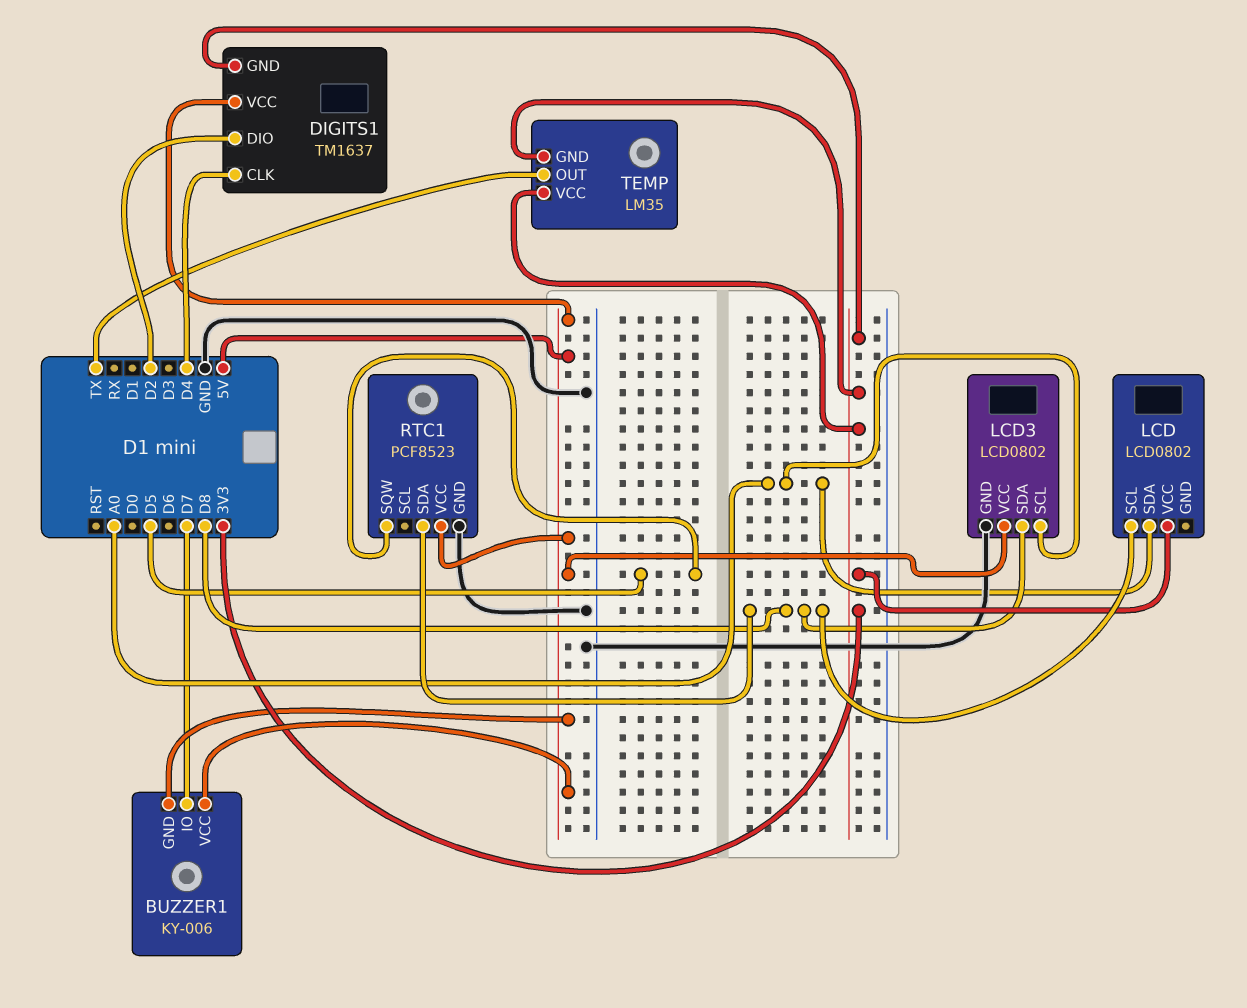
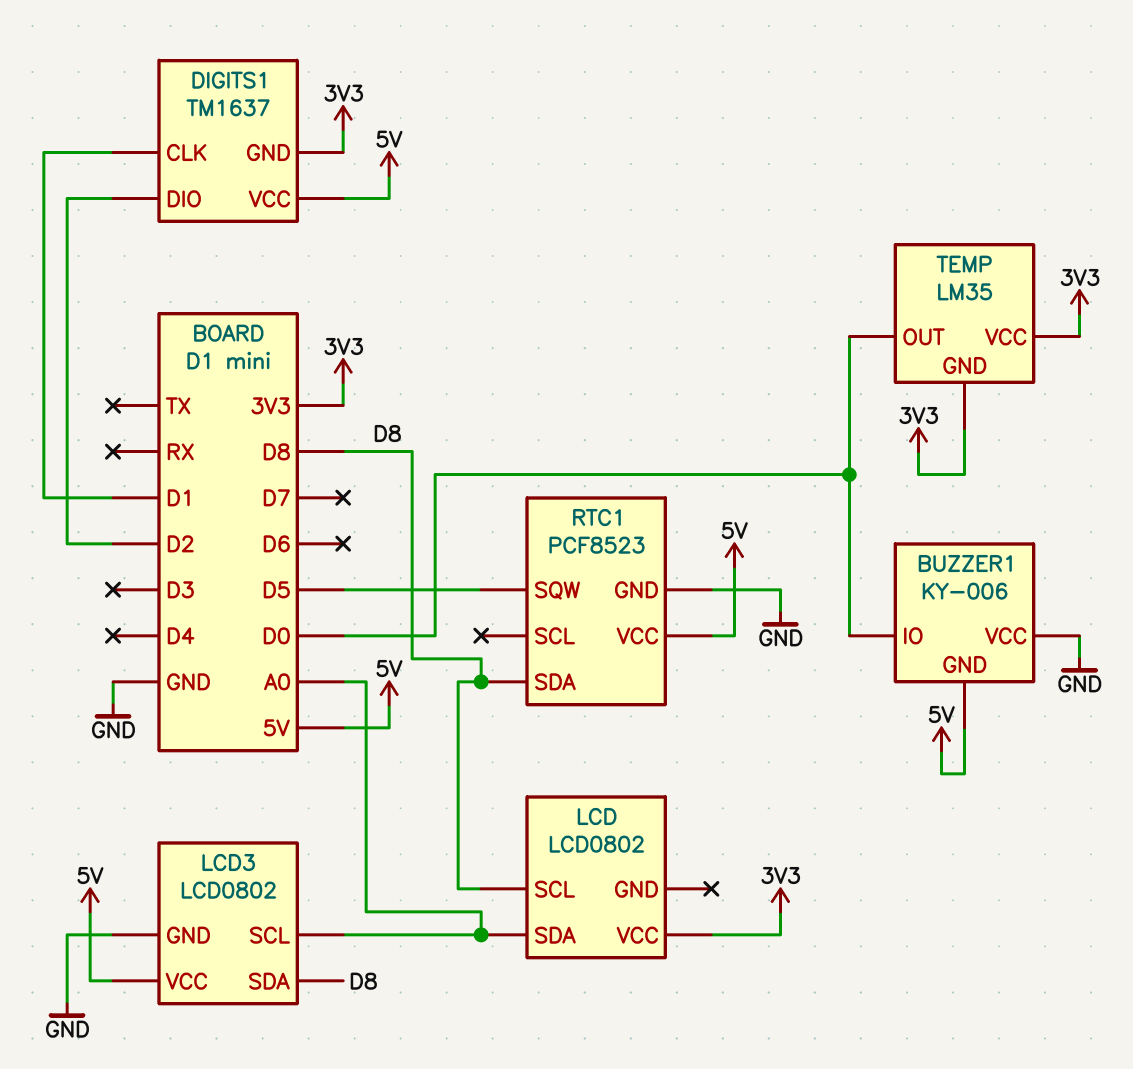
BUZZER1 pin IO: D7 -> D0
BUZZER1 pin VCC: 5V -> GND
DIGITS1 pin CLK: D4 -> D1
TEMP pin OUT: TX -> D0

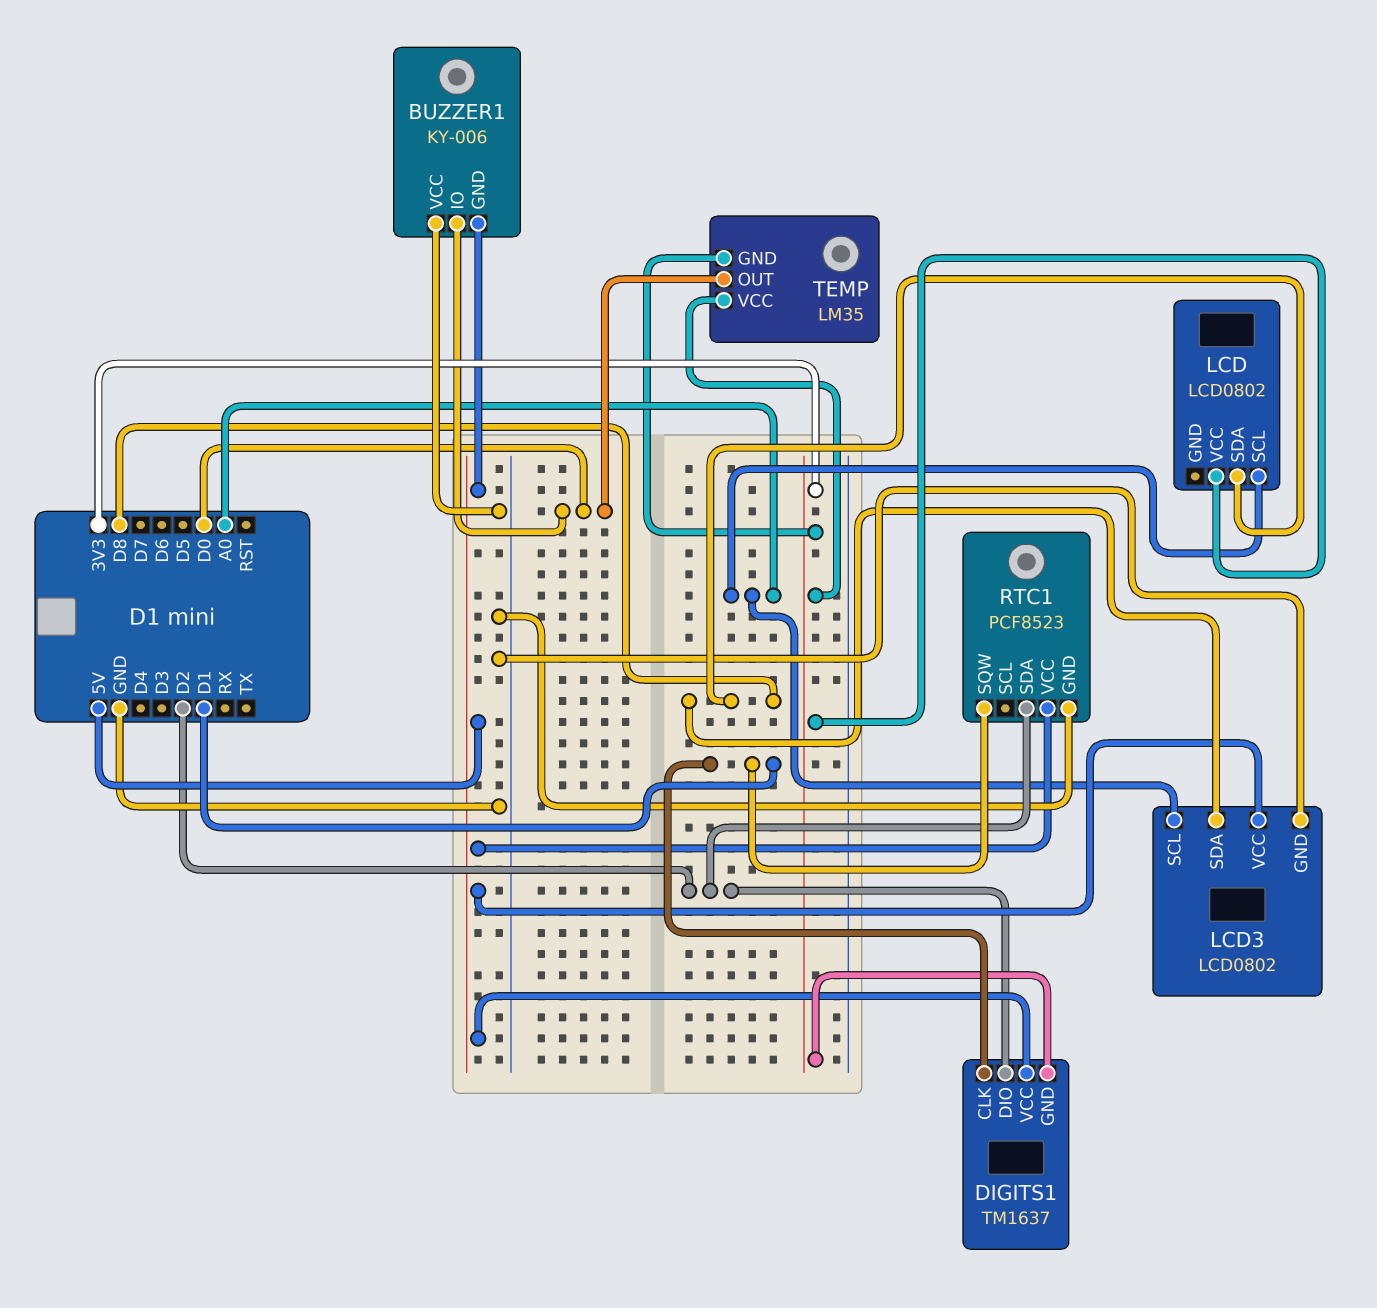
LCD pin SCL: D8 -> A0
LCD pin SDA: A0 -> D8
RTC1 pin SDA: D8 -> D2
RTC1 pin SQW: D5 -> D1

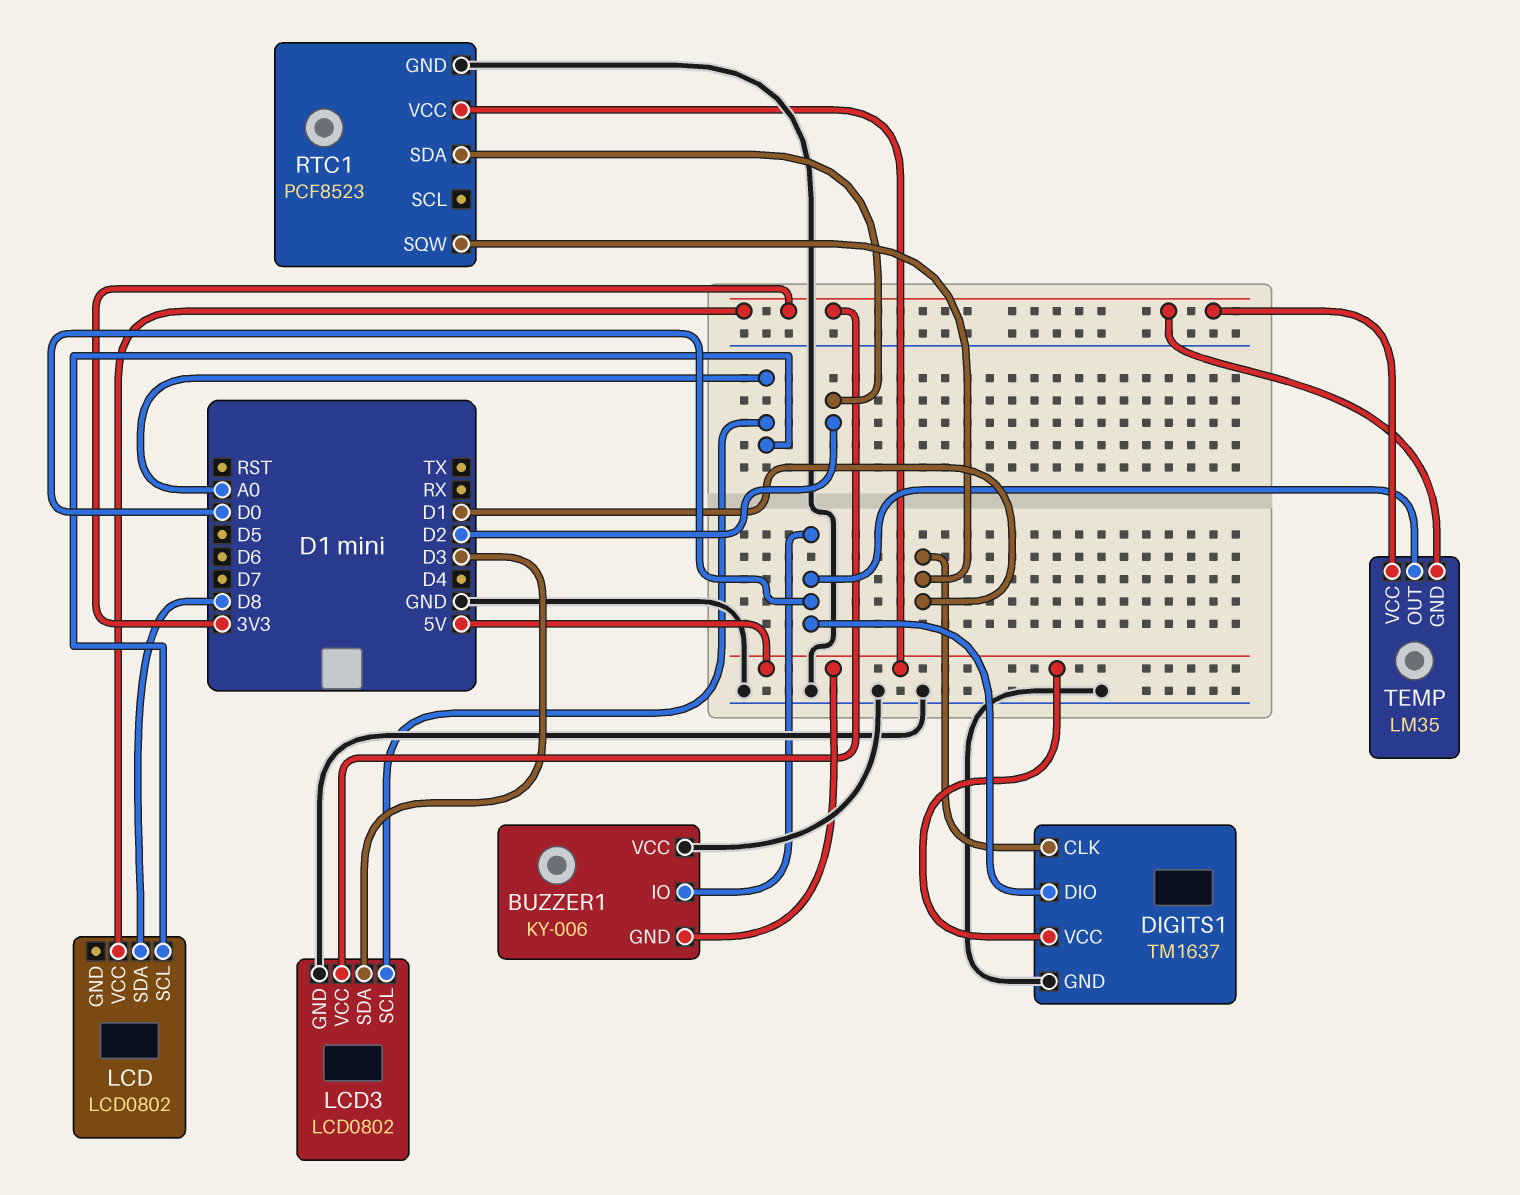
DIGITS1 pin DIO: D2 -> D0
DIGITS1 pin GND: 3V3 -> GND
LCD3 pin SDA: D8 -> D3
LCD3 pin VCC: 5V -> 3V3

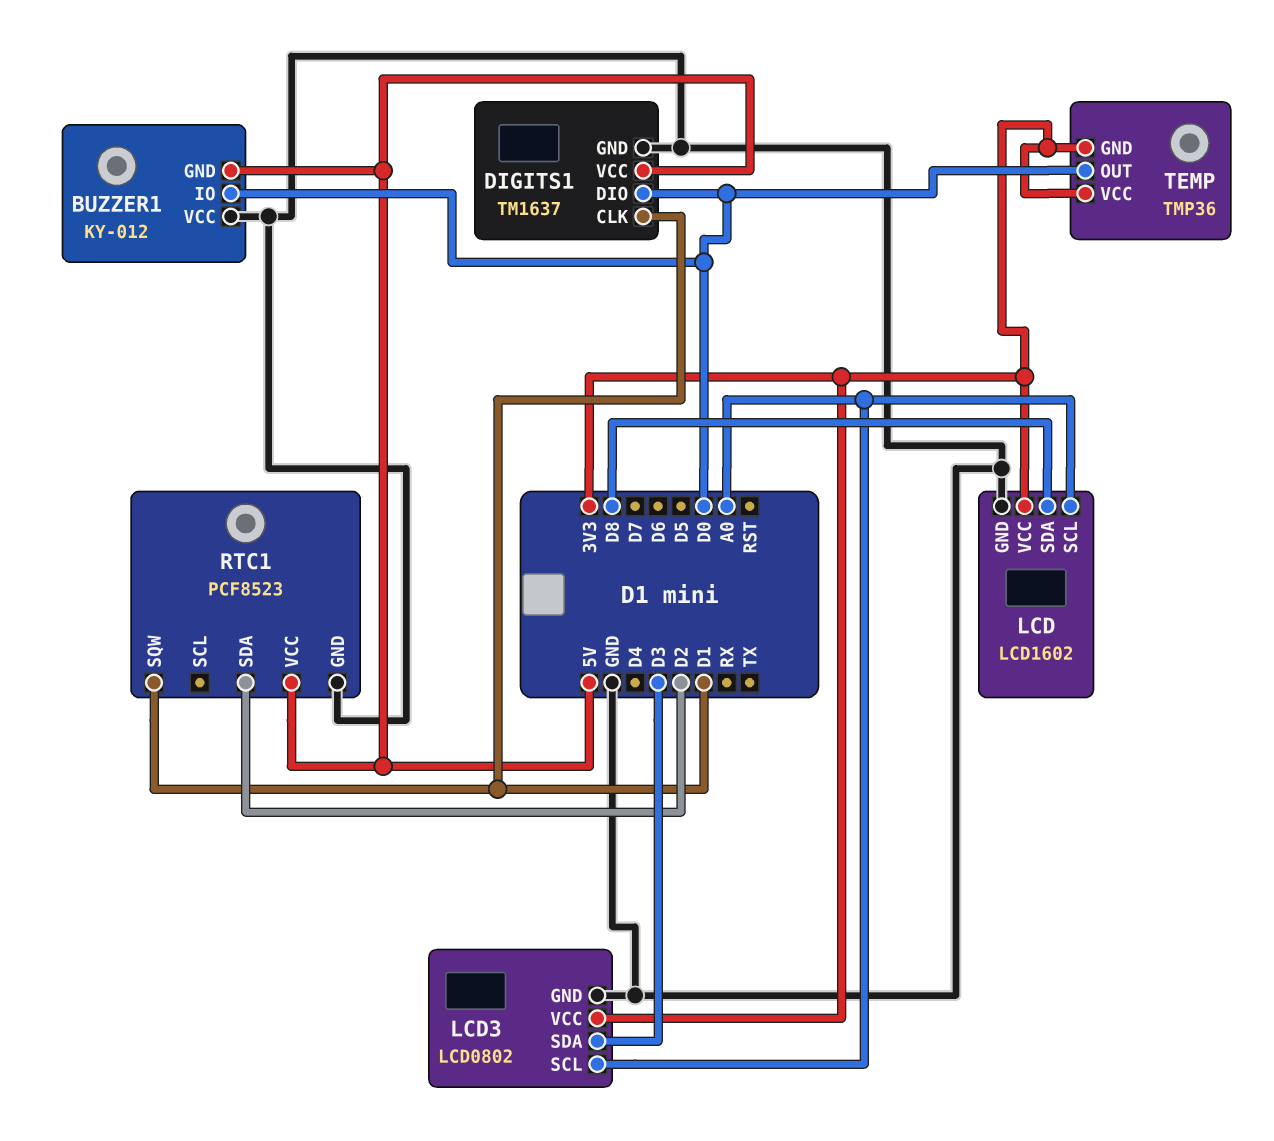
BUZZER1: KY-006 -> KY-012
LCD: LCD0802 -> LCD1602
LCD pin GND: none -> GND
TEMP: LM35 -> TMP36

